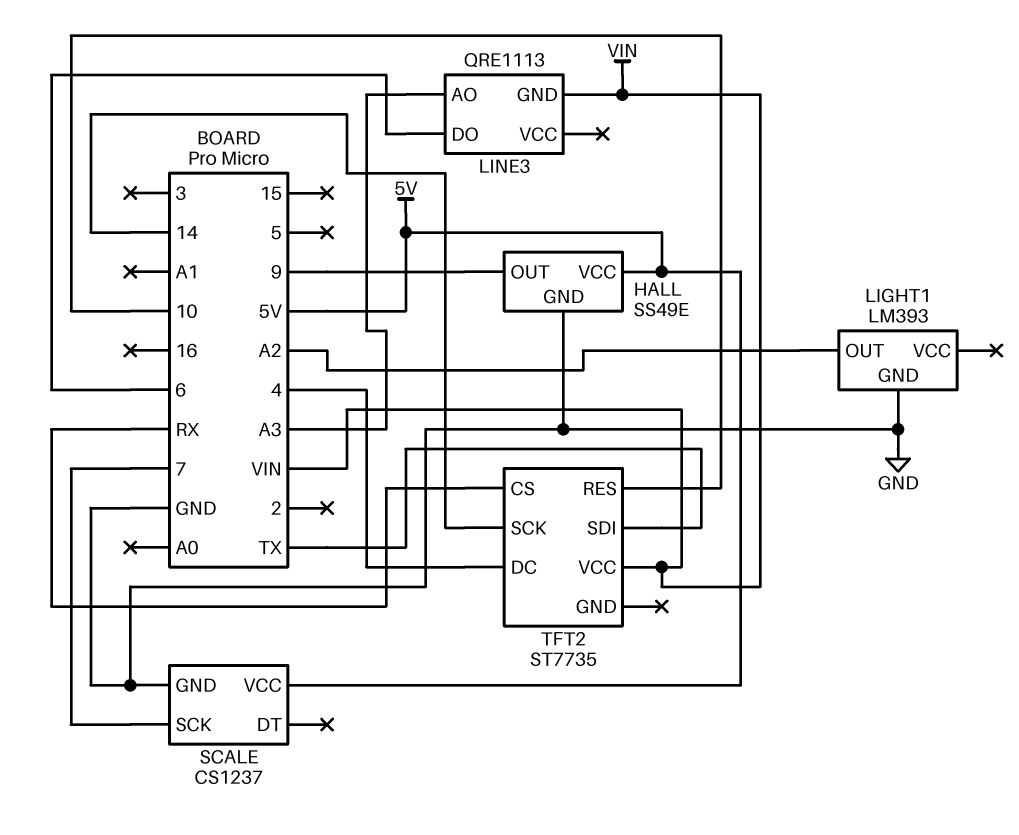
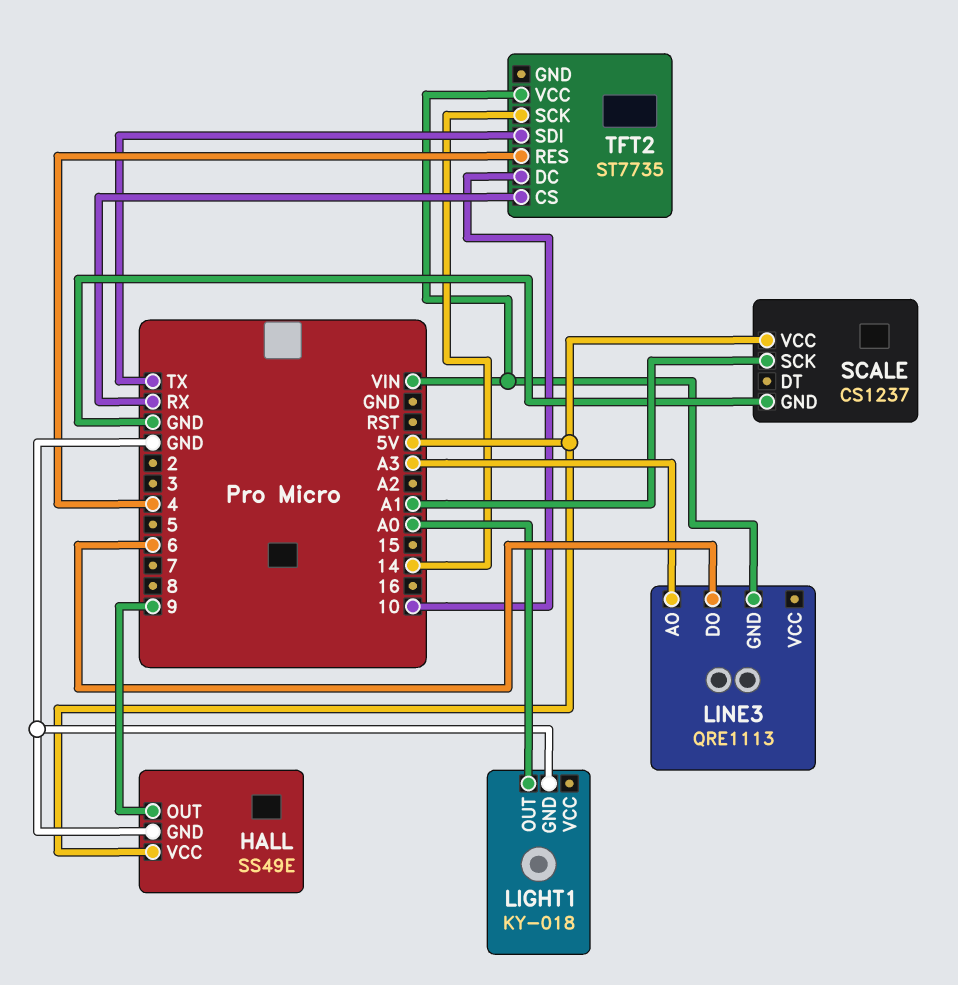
LIGHT1: LM393 -> KY-018
LIGHT1 pin OUT: A2 -> A0
SCALE pin SCK: 7 -> A1
TFT2 pin DC: 4 -> 10
TFT2 pin RES: 10 -> 4

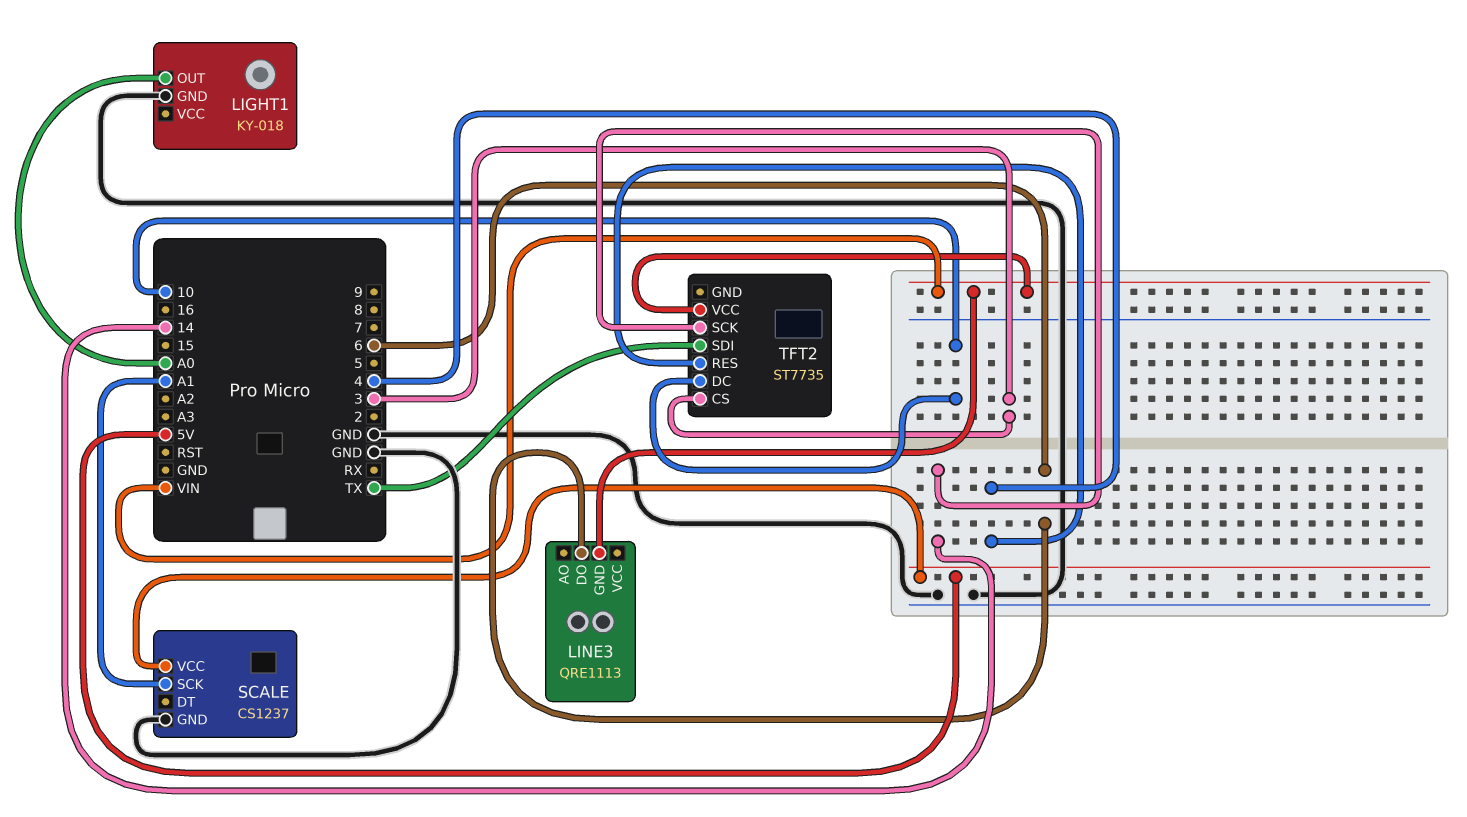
HALL: SS49E -> none
HALL pin GND: GND -> none
HALL pin OUT: 9 -> none
HALL pin VCC: 5V -> none
LINE3 pin AO: A3 -> none
TFT2 pin CS: RX -> 3

